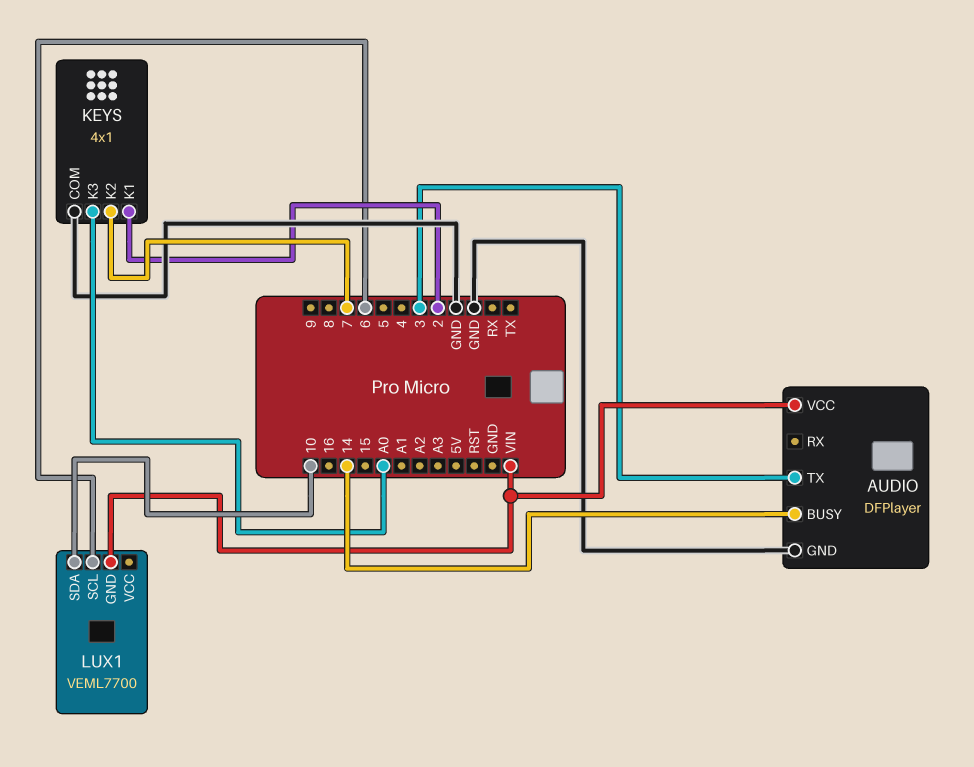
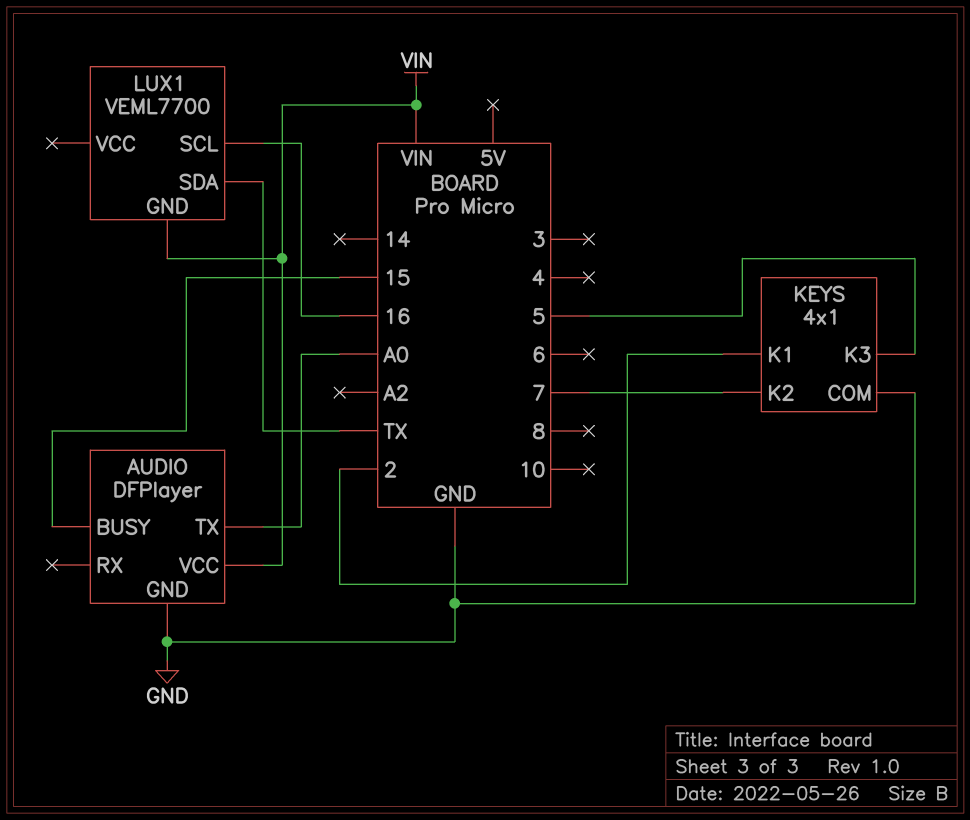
AUDIO pin BUSY: 14 -> 15
AUDIO pin TX: 3 -> A0
KEYS pin K3: A0 -> 5
LUX1 pin SCL: 6 -> 16
LUX1 pin SDA: 10 -> TX

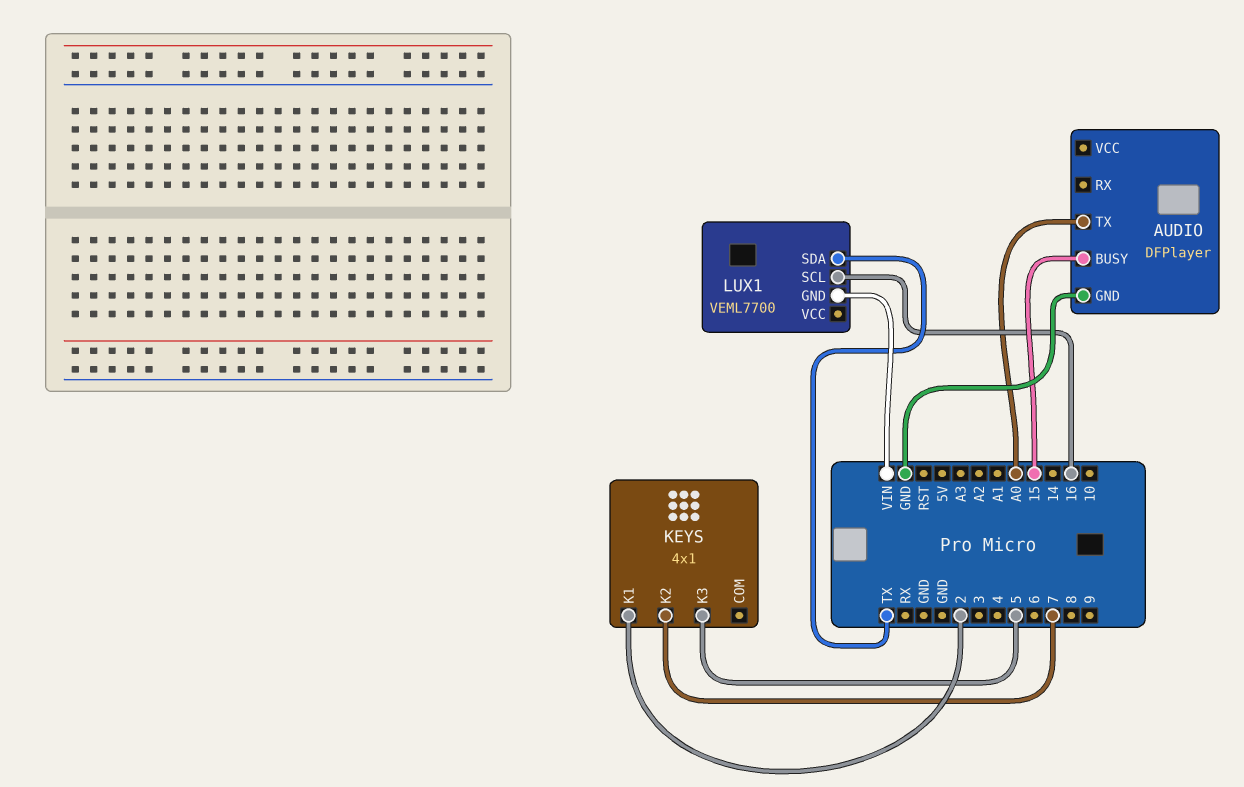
AUDIO pin VCC: VIN -> none
KEYS pin COM: GND -> none

